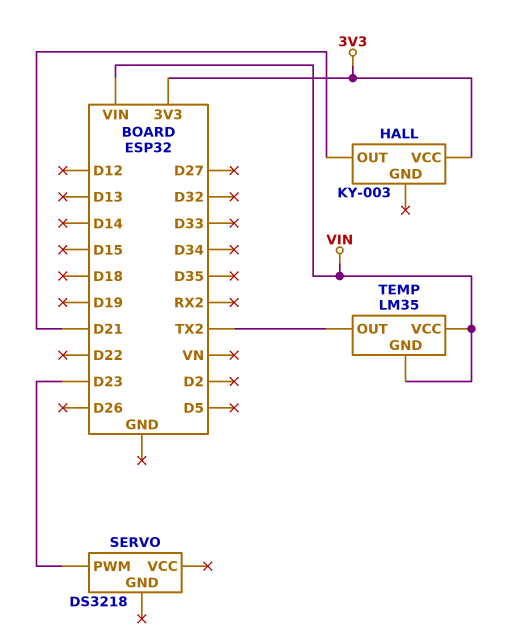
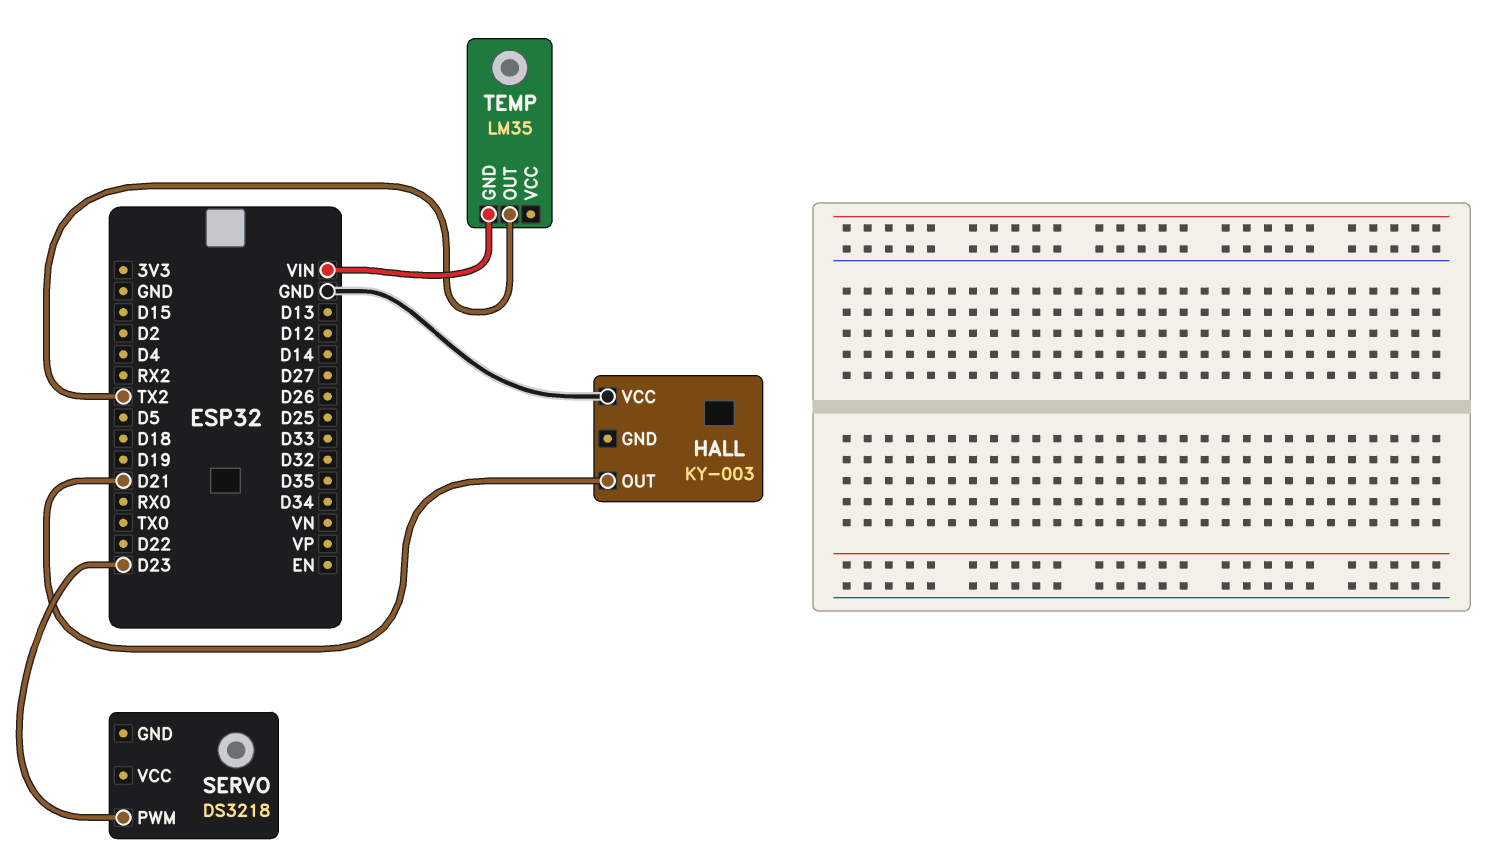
HALL pin VCC: 3V3 -> GND
TEMP pin VCC: VIN -> none

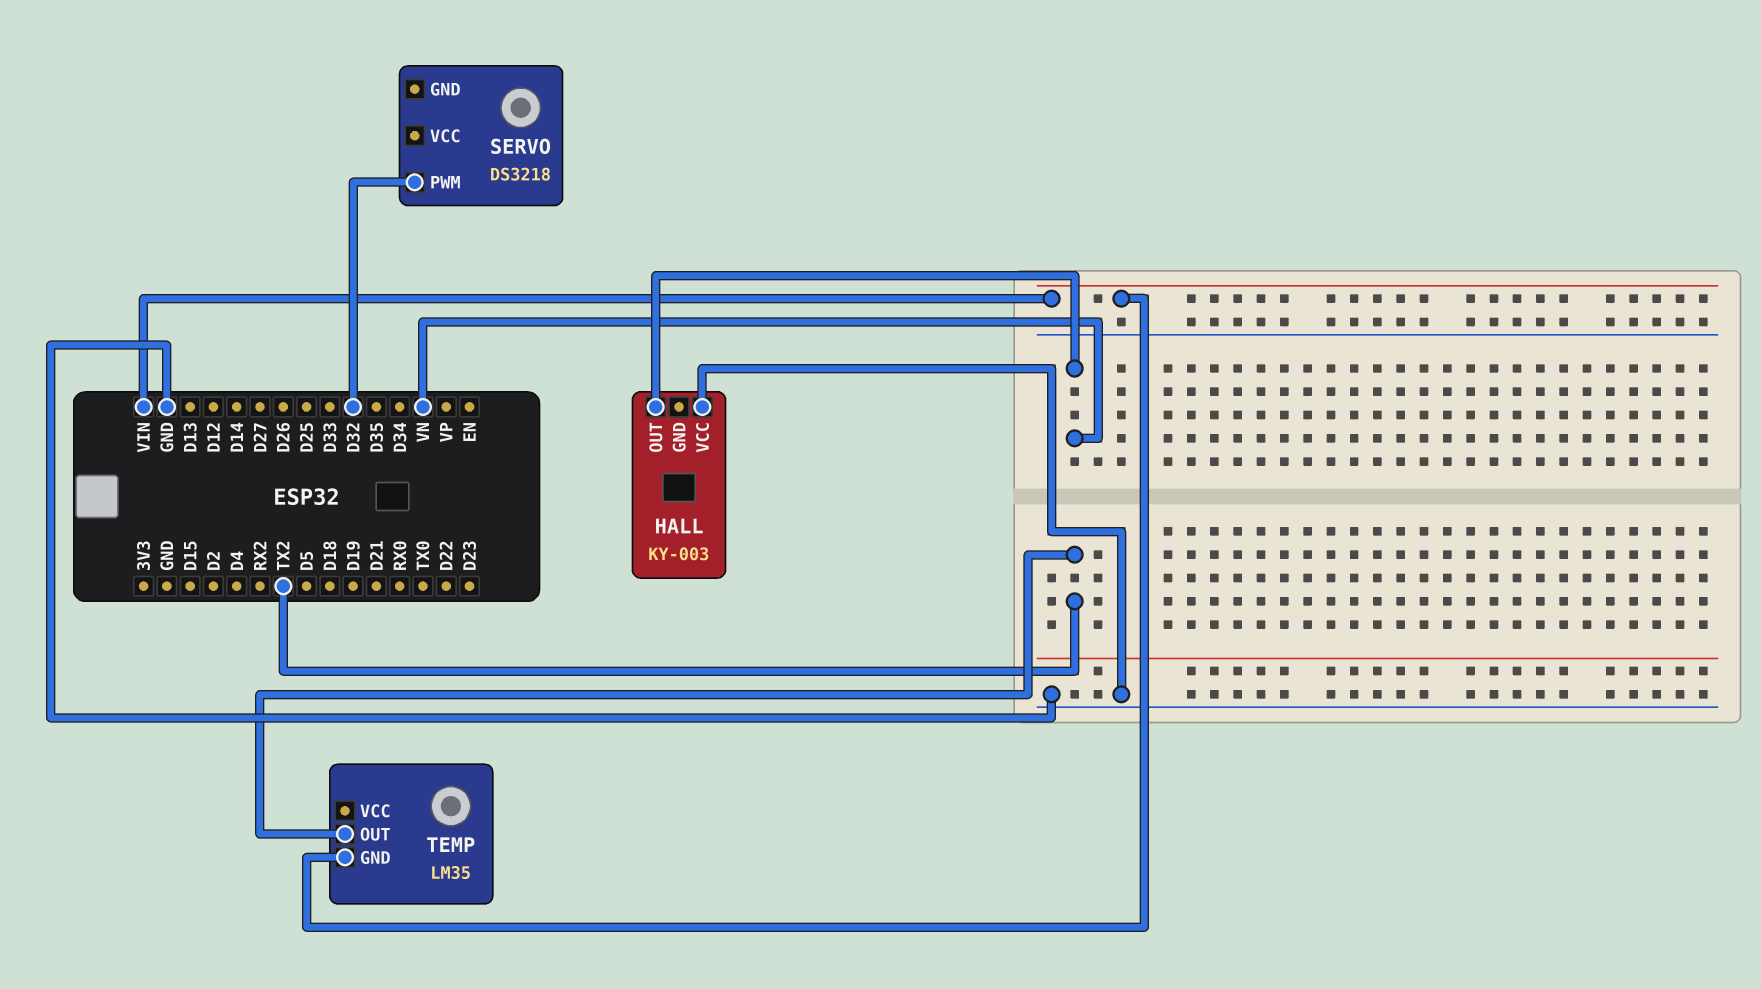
HALL pin OUT: D21 -> VN
SERVO pin PWM: D23 -> D32

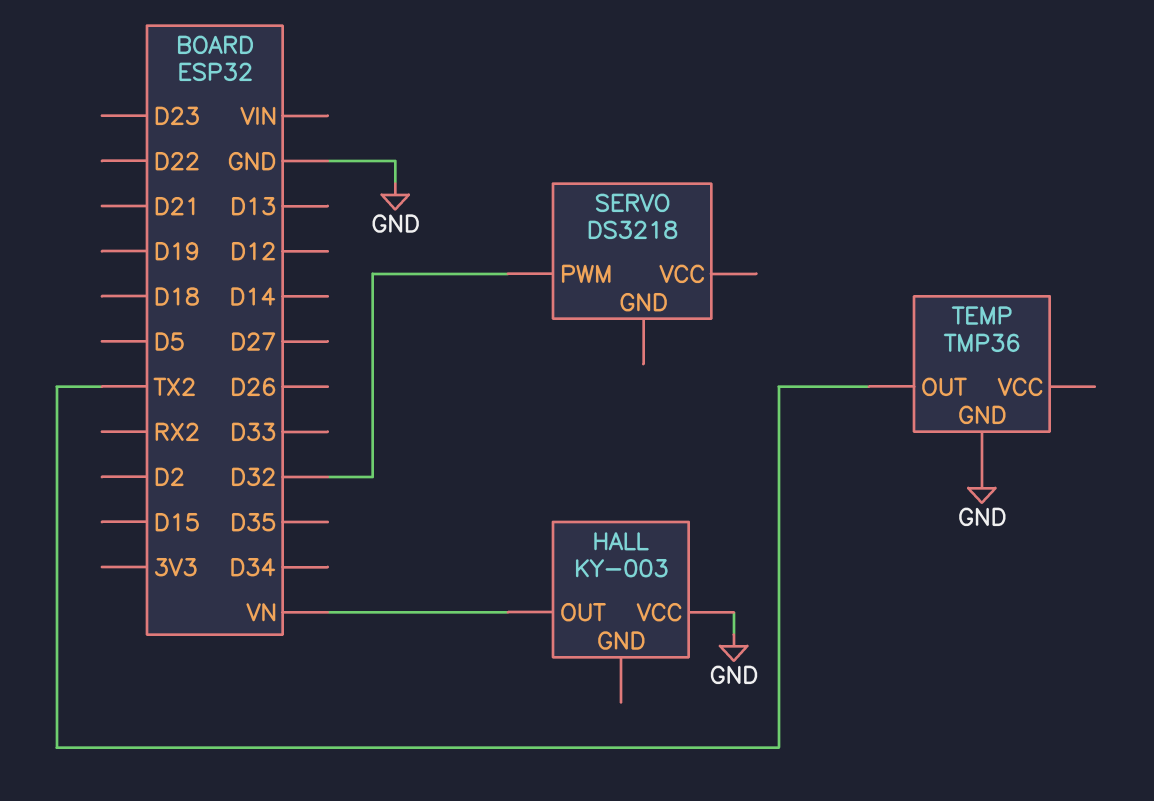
TEMP: LM35 -> TMP36
TEMP pin GND: VIN -> GND

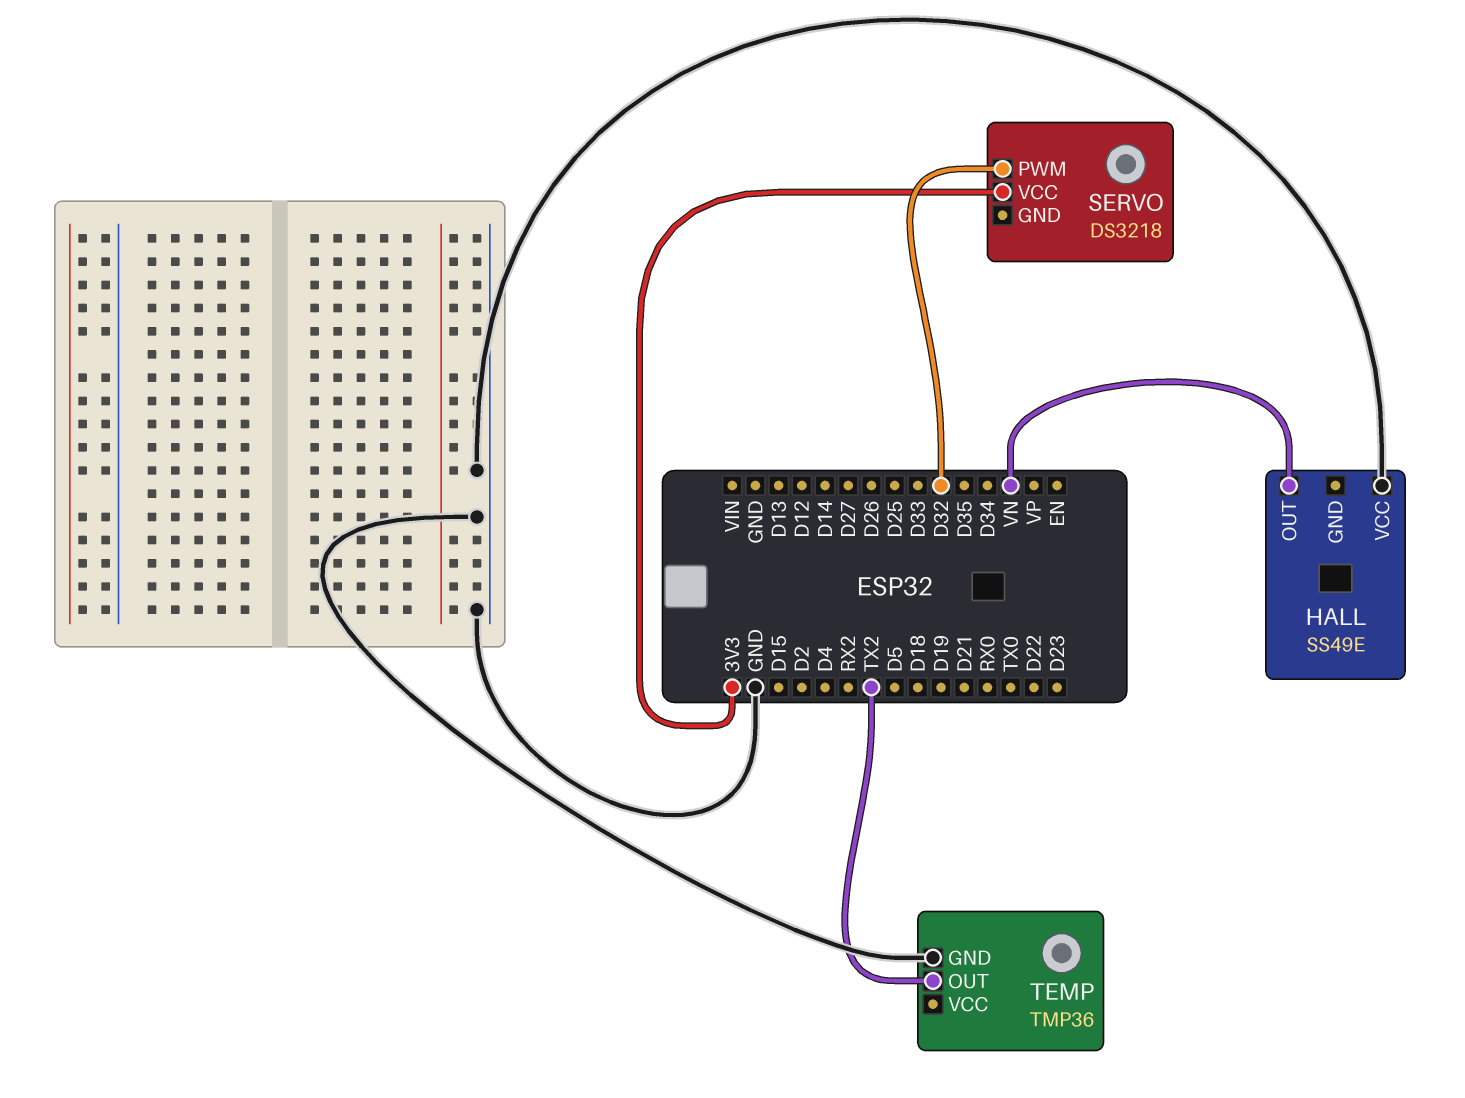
HALL: KY-003 -> SS49E
SERVO pin VCC: none -> 3V3

